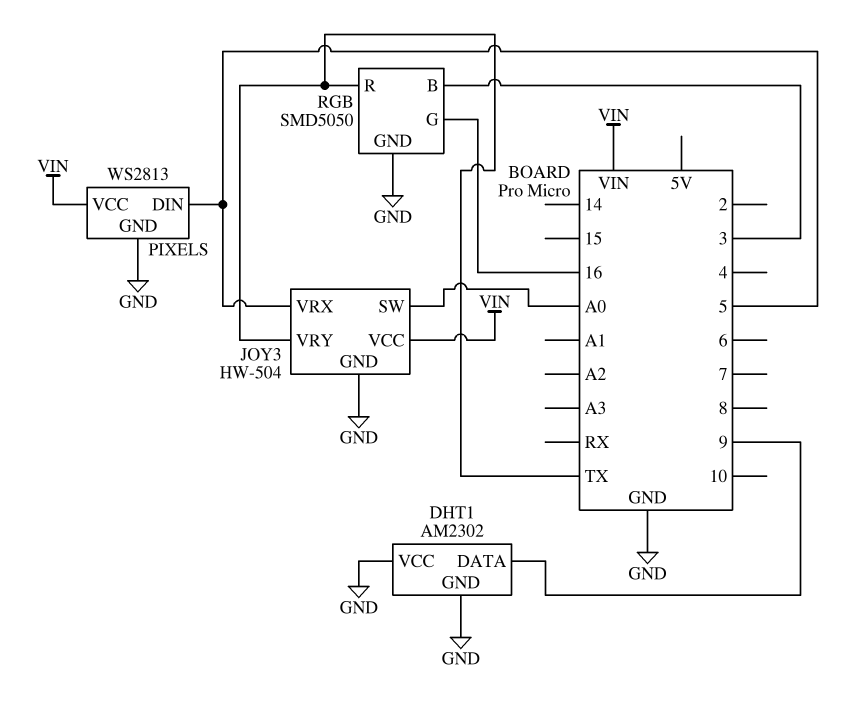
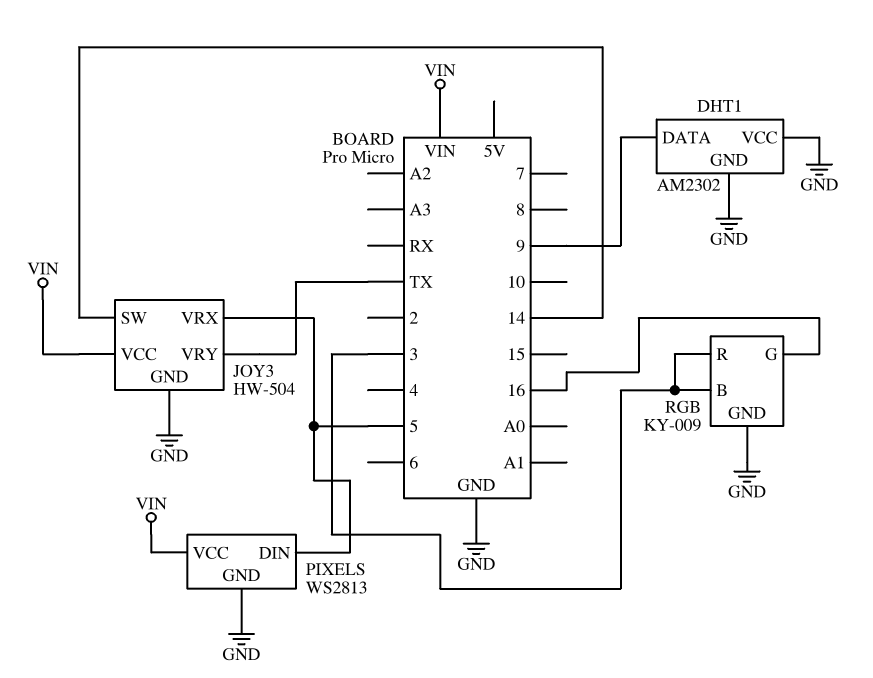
JOY3 pin SW: A0 -> 14
RGB: SMD5050 -> KY-009
RGB pin R: TX -> 3

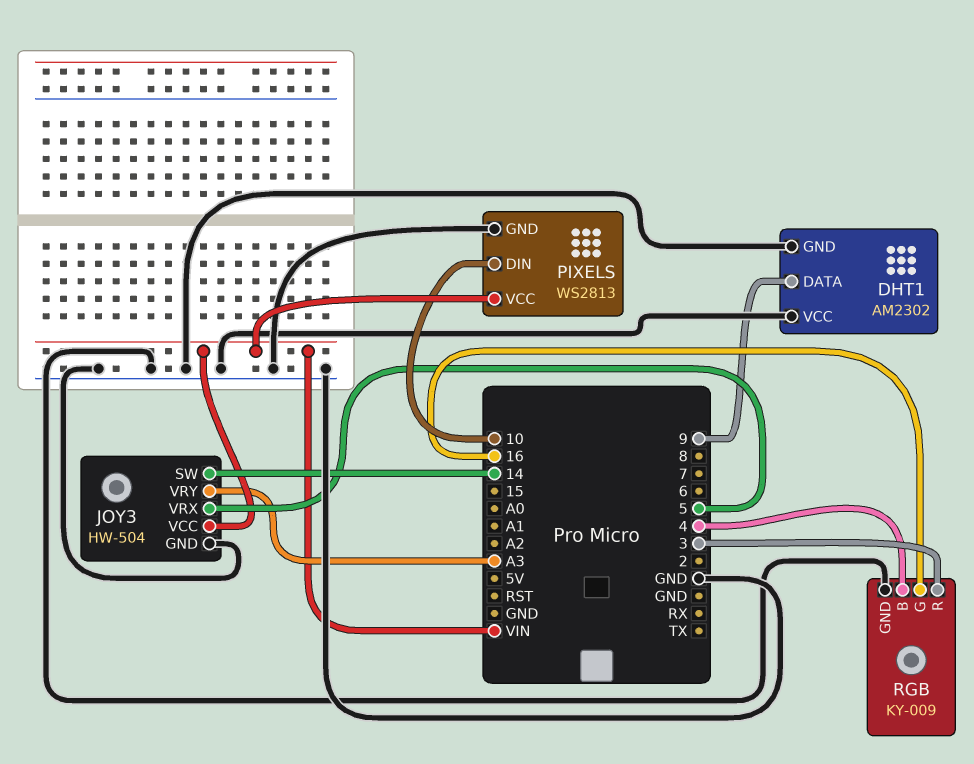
JOY3 pin VRY: TX -> A3
PIXELS pin DIN: 5 -> 10
RGB pin B: 3 -> 4

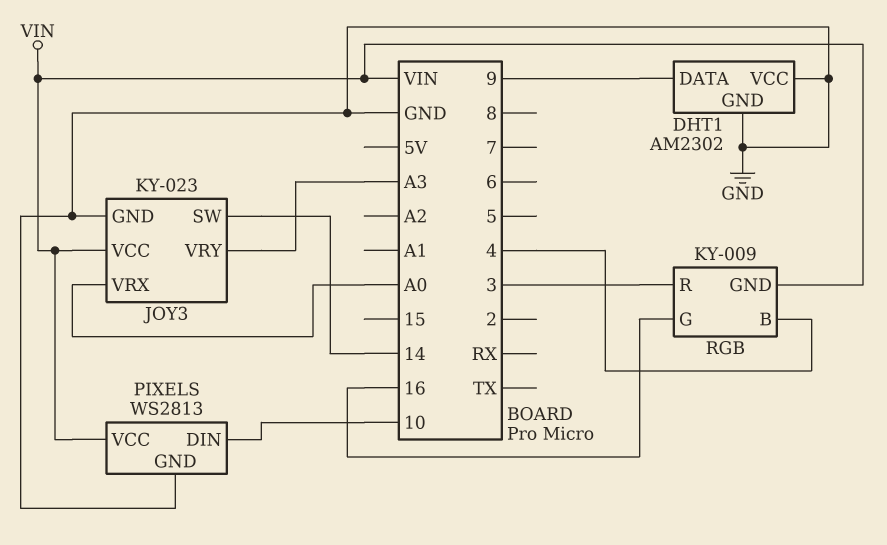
JOY3: HW-504 -> KY-023
JOY3 pin VRX: 5 -> A0
RGB pin GND: GND -> VIN

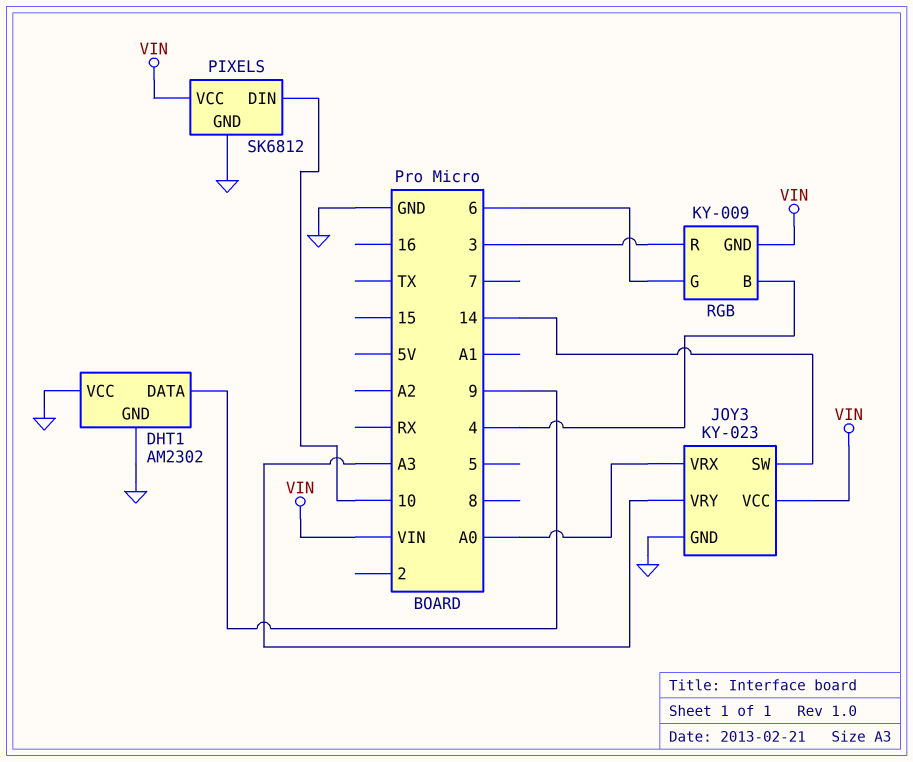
PIXELS: WS2813 -> SK6812
RGB pin G: 16 -> 6

